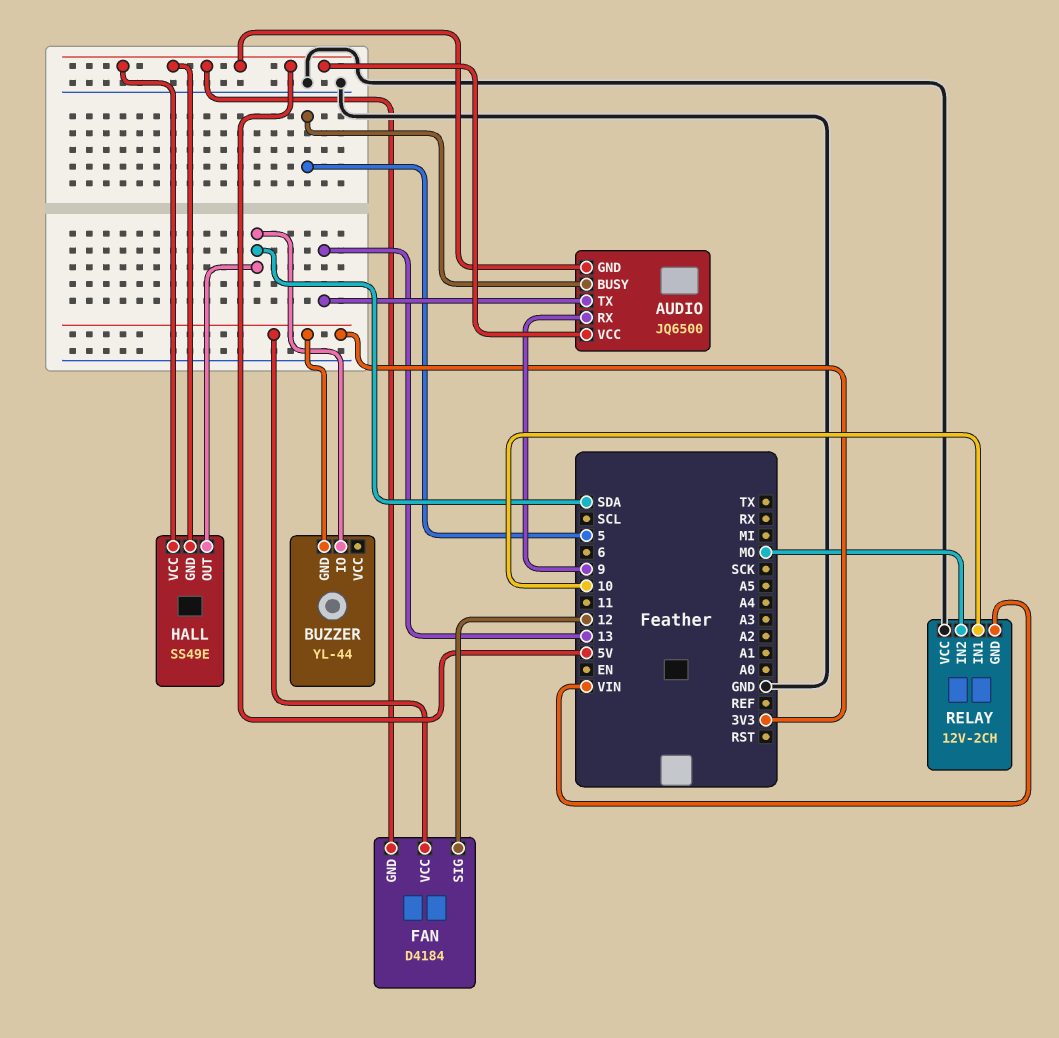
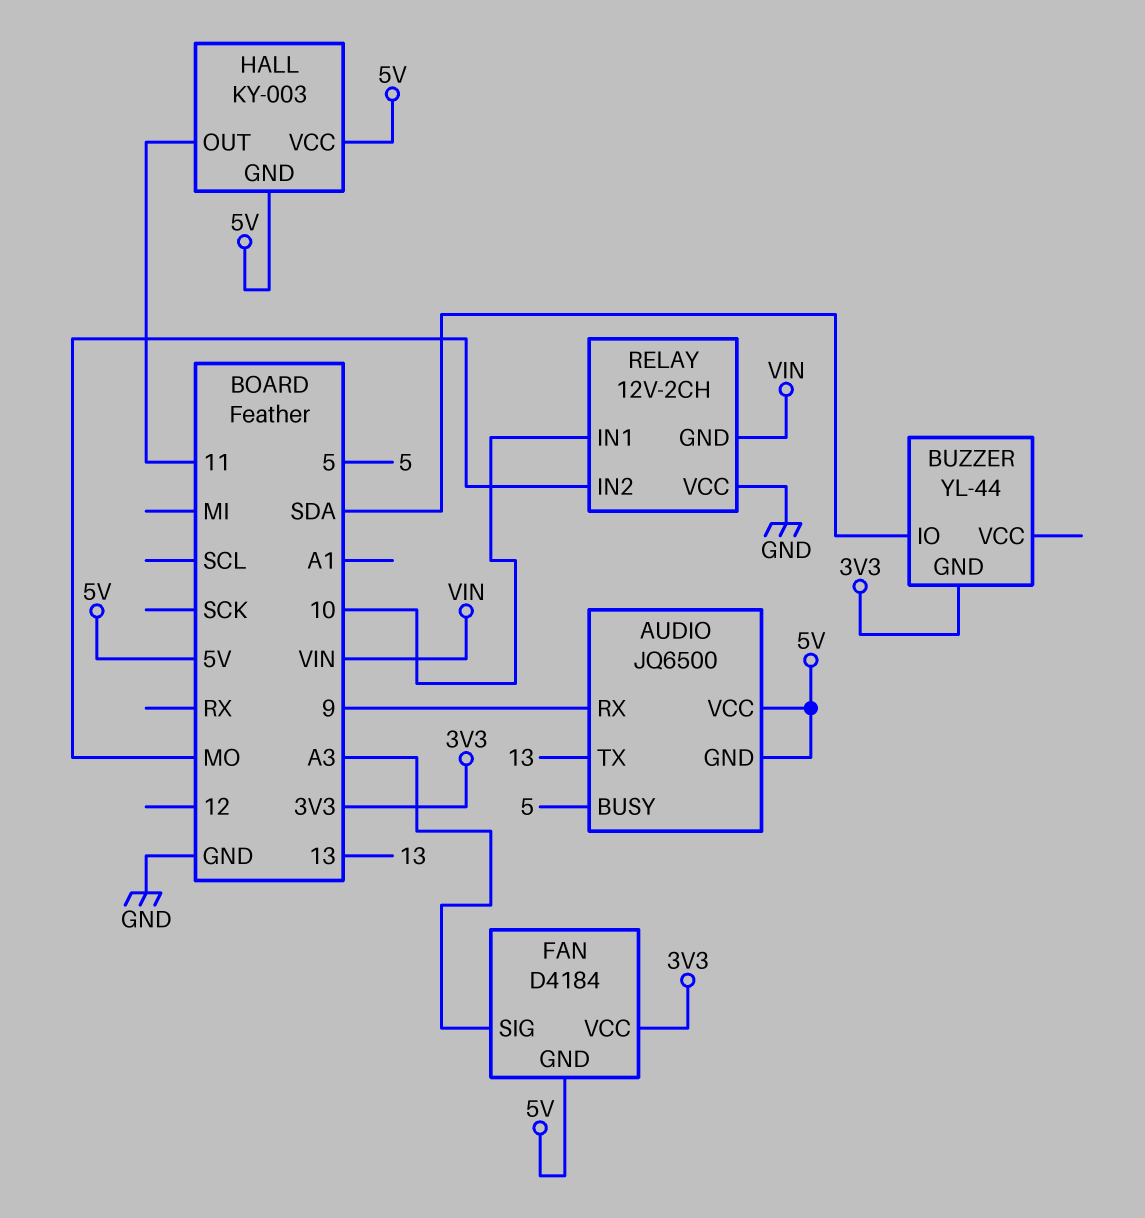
FAN pin SIG: 12 -> A3
HALL: SS49E -> KY-003
HALL pin OUT: SDA -> 11

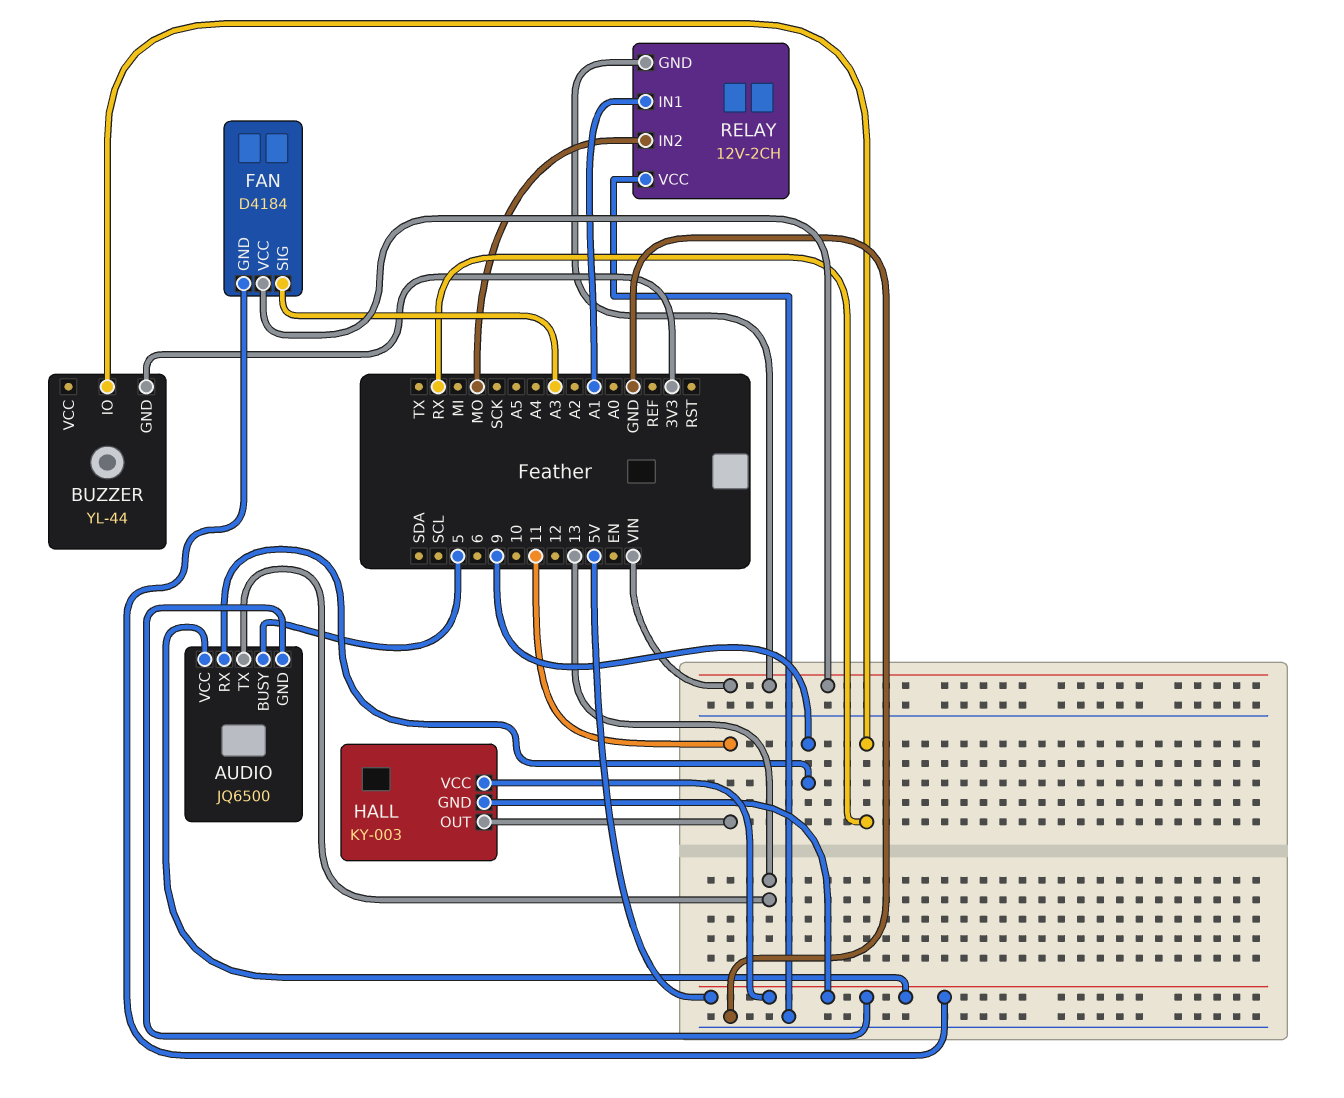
BUZZER pin IO: SDA -> RX
FAN pin VCC: 3V3 -> VIN
RELAY pin IN1: 10 -> A1

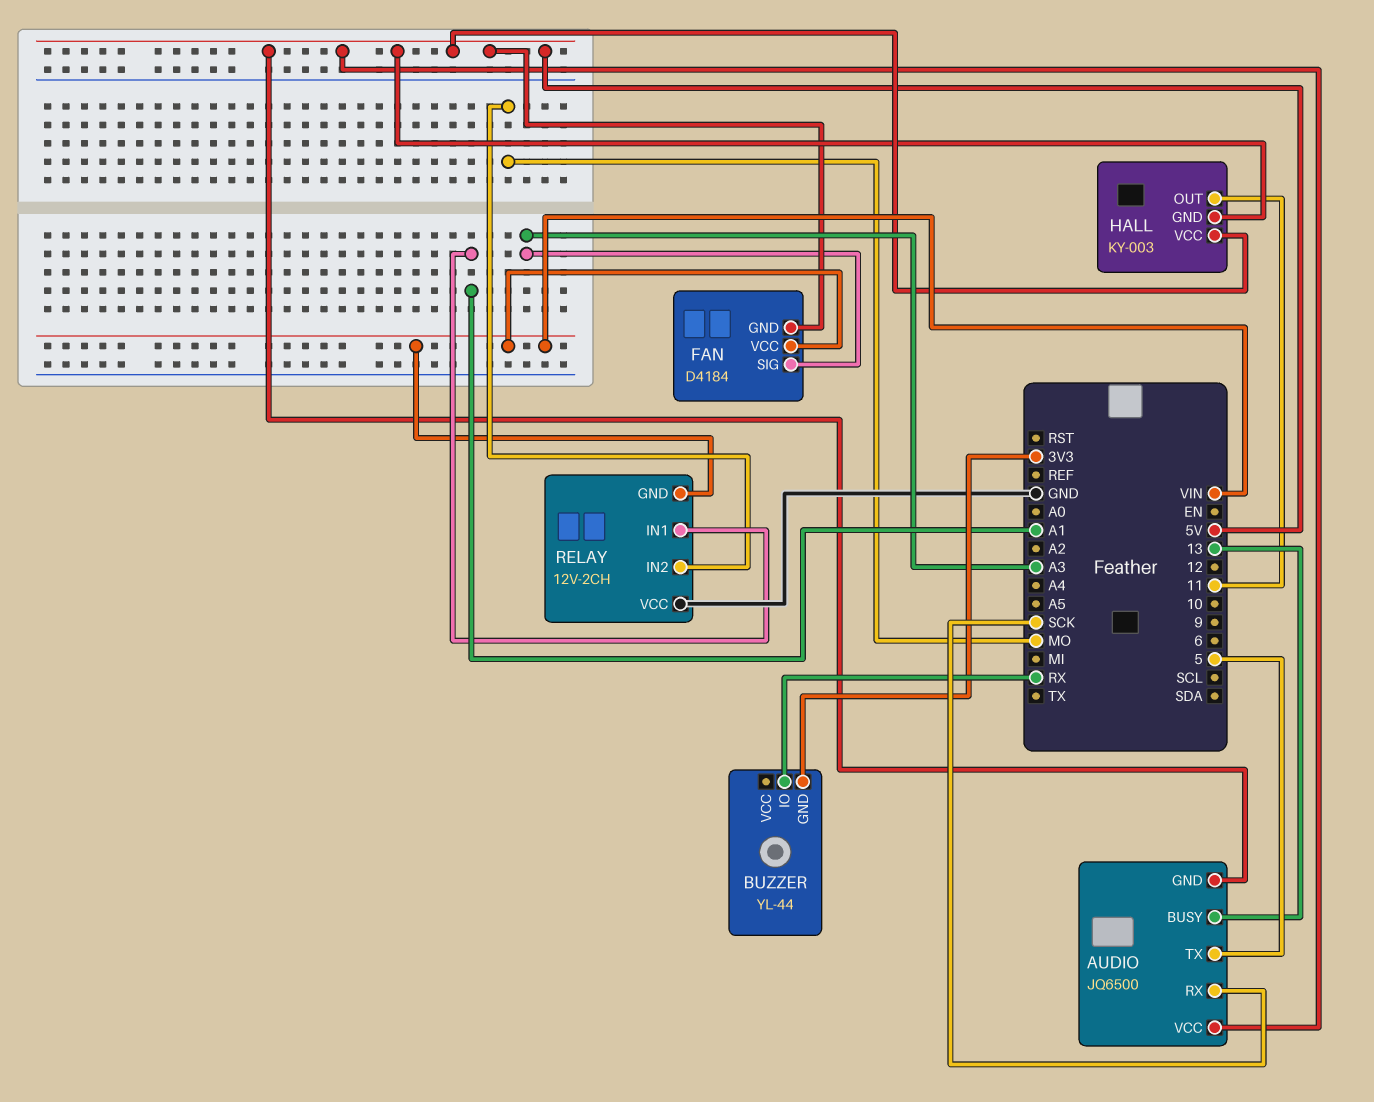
AUDIO pin BUSY: 5 -> 13
AUDIO pin RX: 9 -> SCK
AUDIO pin TX: 13 -> 5

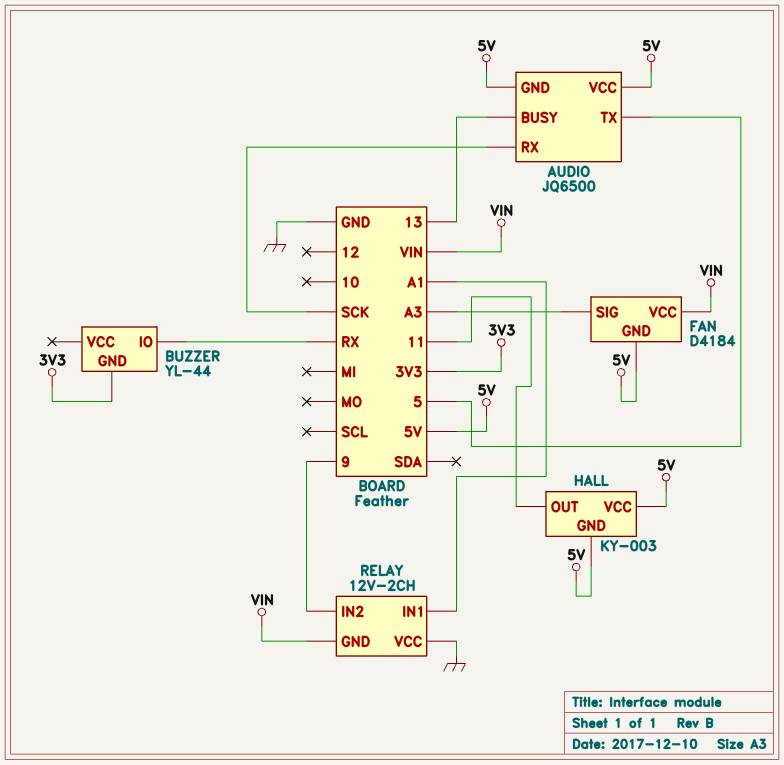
RELAY pin IN2: MO -> 9

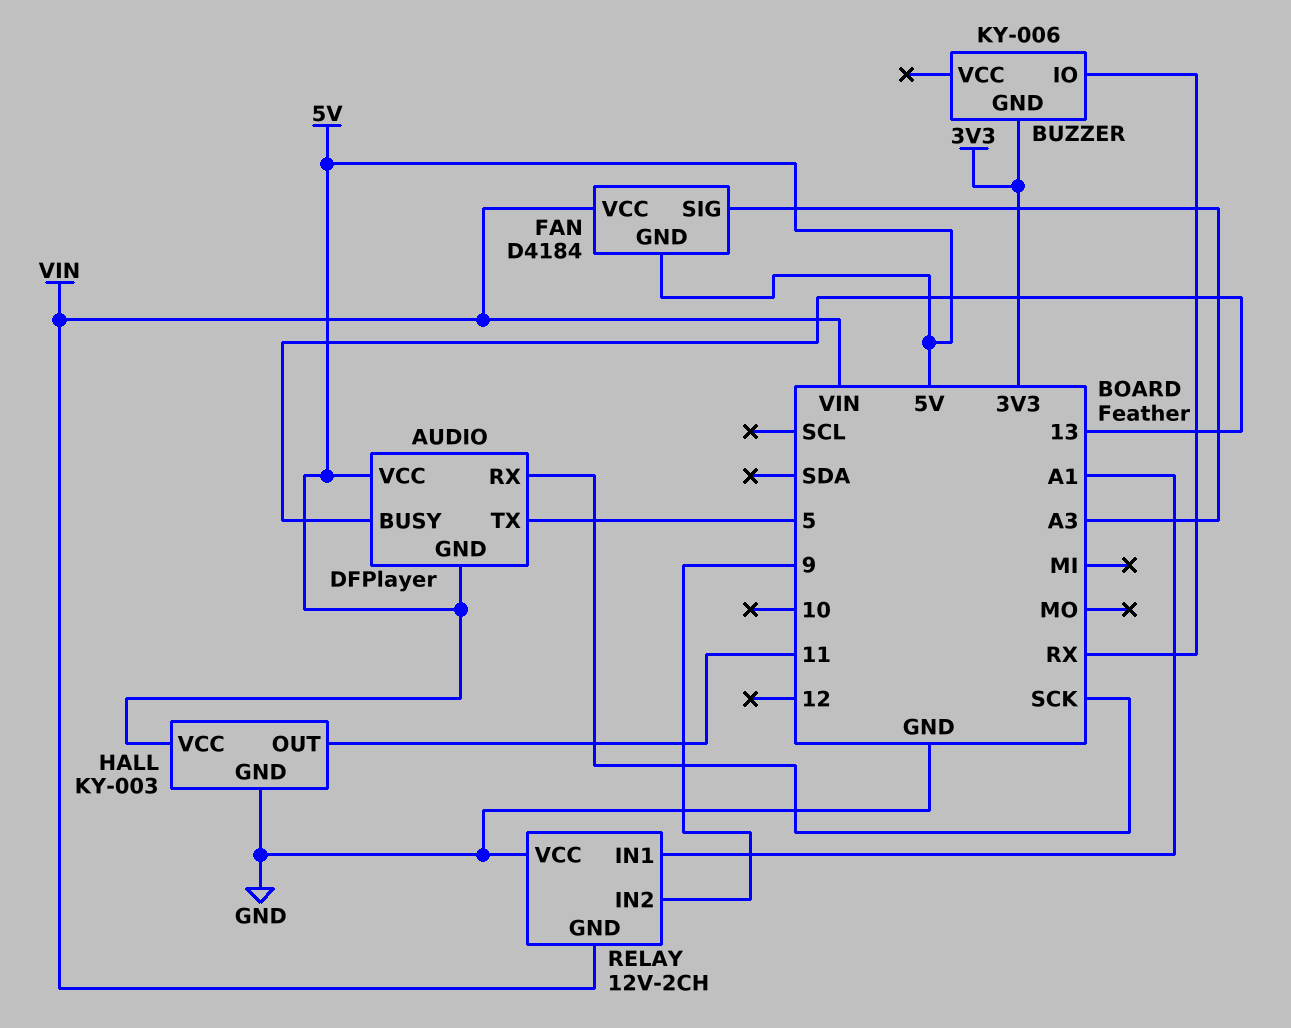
AUDIO: JQ6500 -> DFPlayer
BUZZER: YL-44 -> KY-006
HALL pin GND: 5V -> GND

